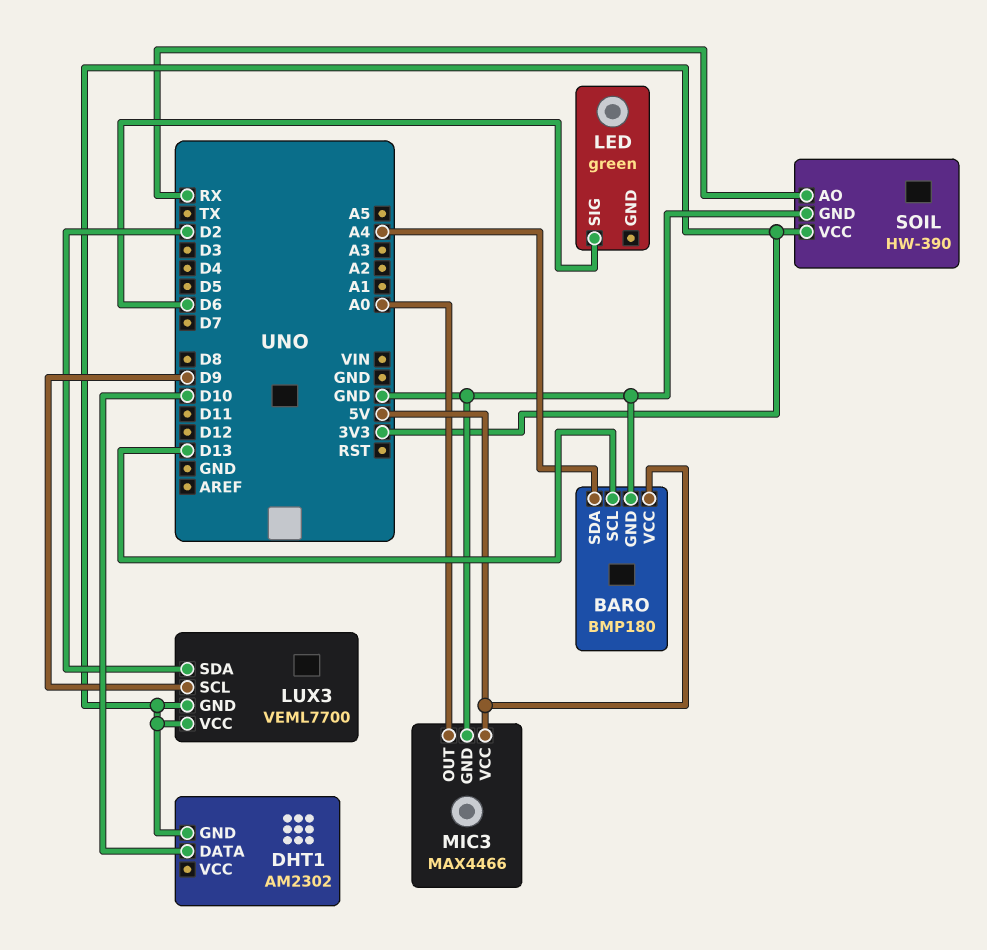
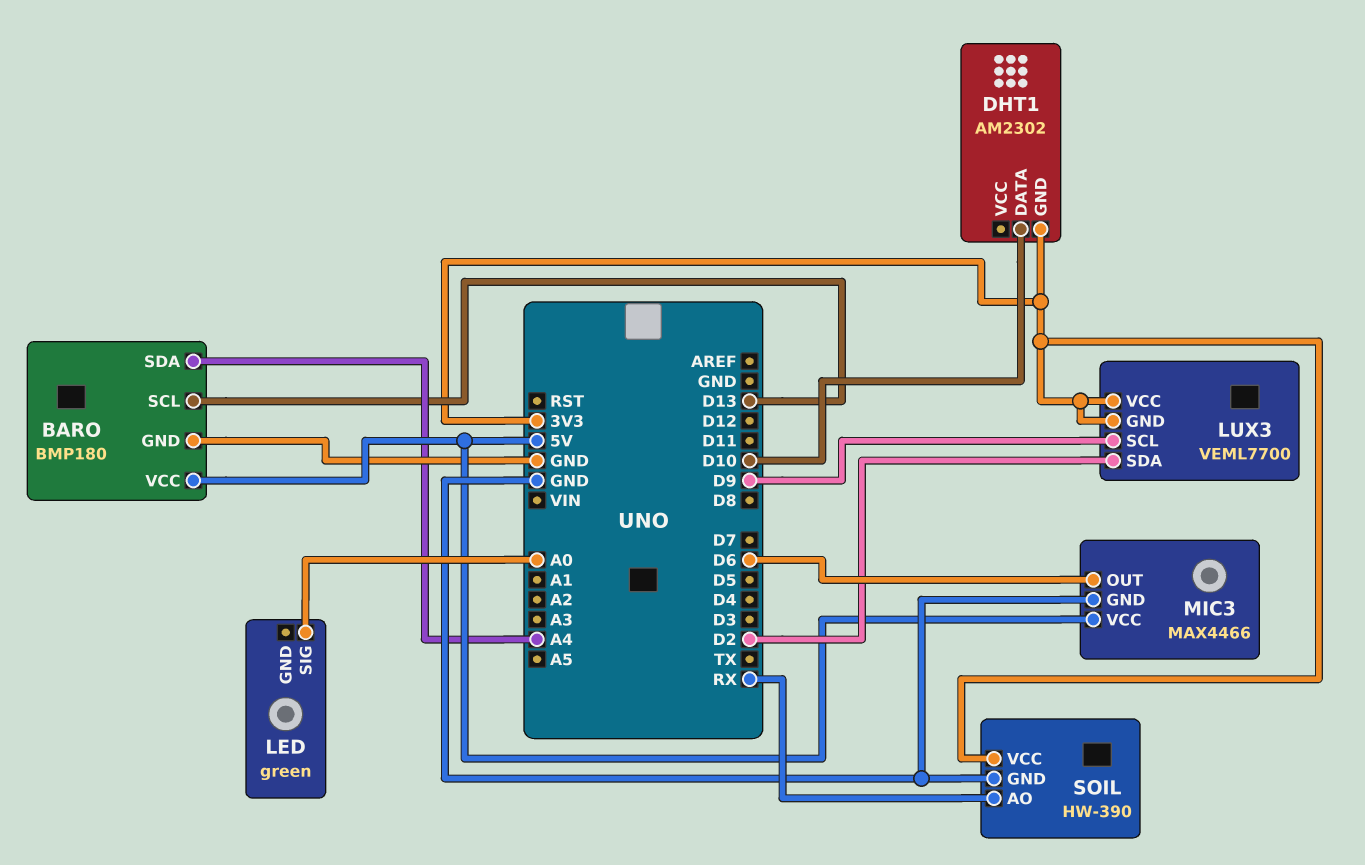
LED pin SIG: D6 -> A0
MIC3 pin OUT: A0 -> D6

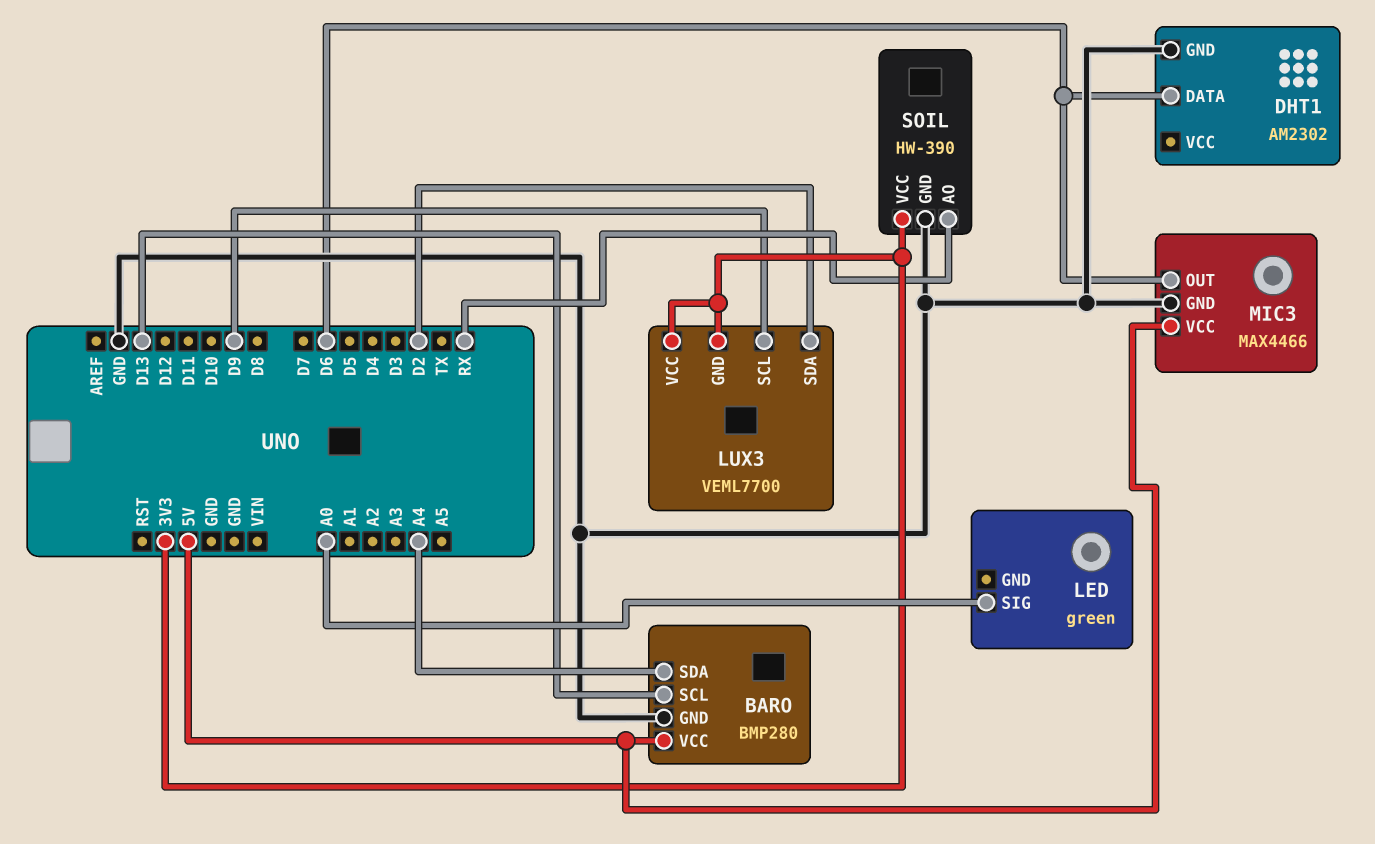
BARO: BMP180 -> BMP280
DHT1 pin DATA: D10 -> D6
DHT1 pin GND: 3V3 -> GND

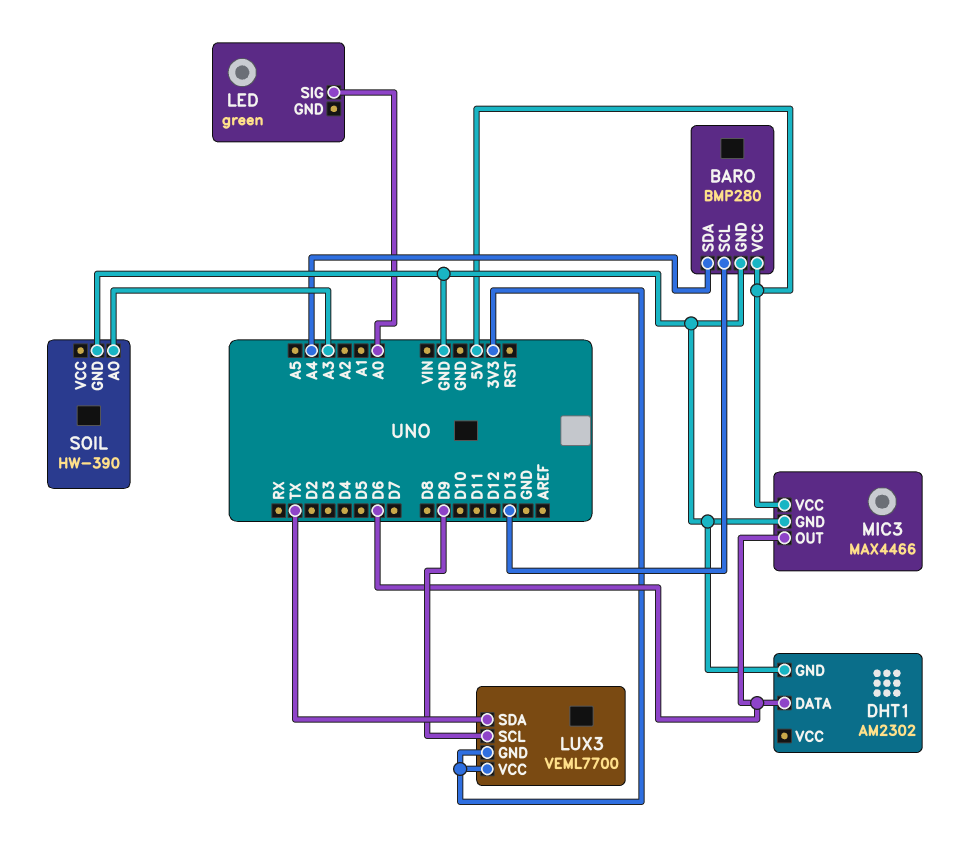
LUX3 pin SDA: D2 -> TX
SOIL pin AO: RX -> A3
SOIL pin VCC: 3V3 -> none

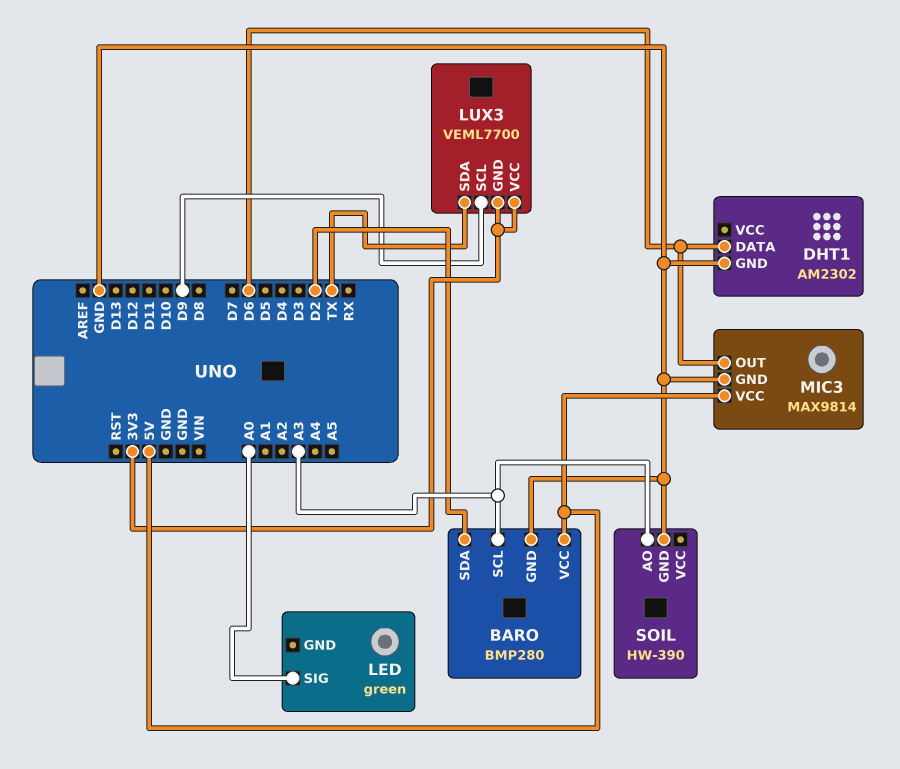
BARO pin SCL: D13 -> A3
BARO pin SDA: A4 -> D2
MIC3: MAX4466 -> MAX9814

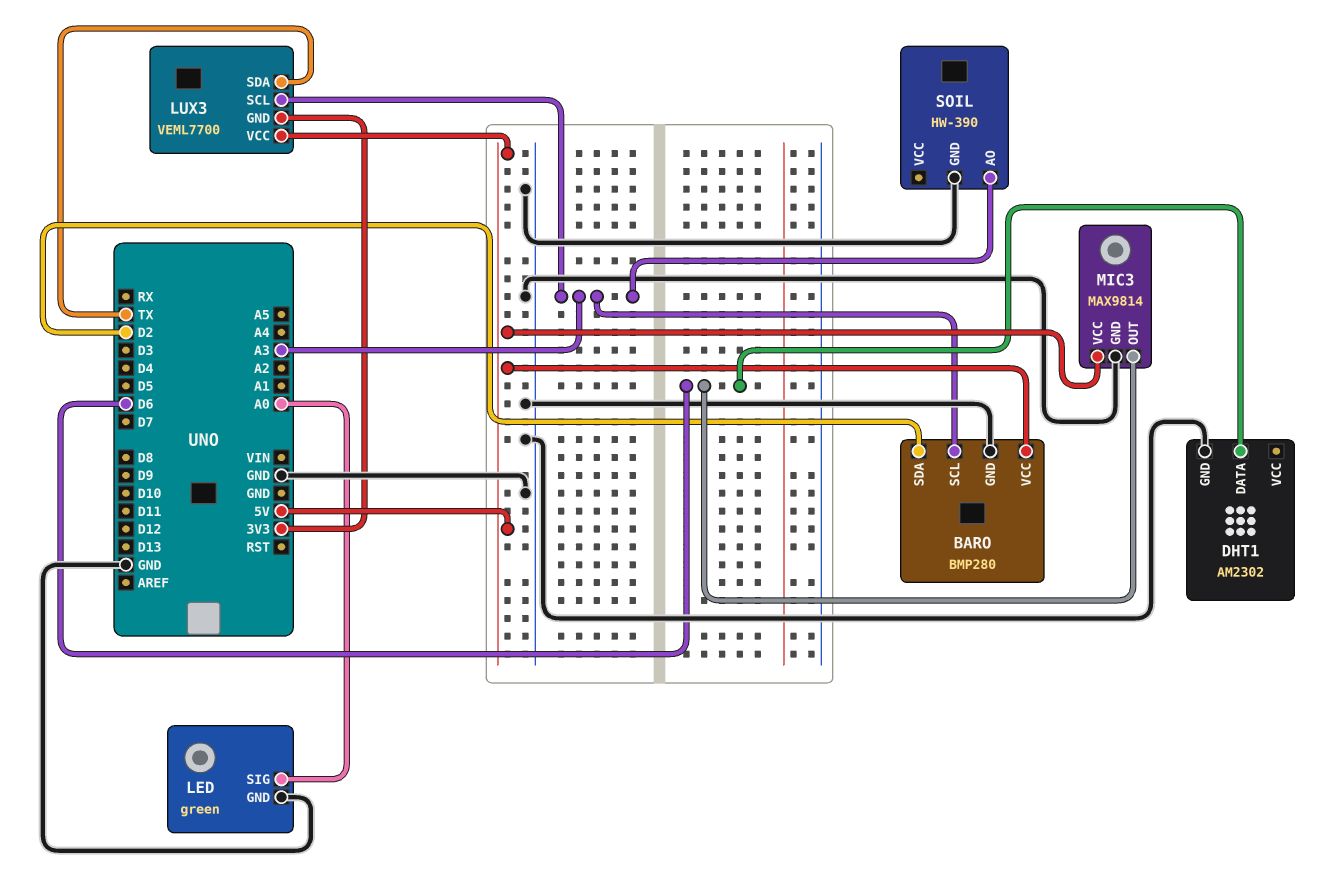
LED pin GND: none -> GND
LUX3 pin SCL: D9 -> A3
LUX3 pin VCC: 3V3 -> 5V

